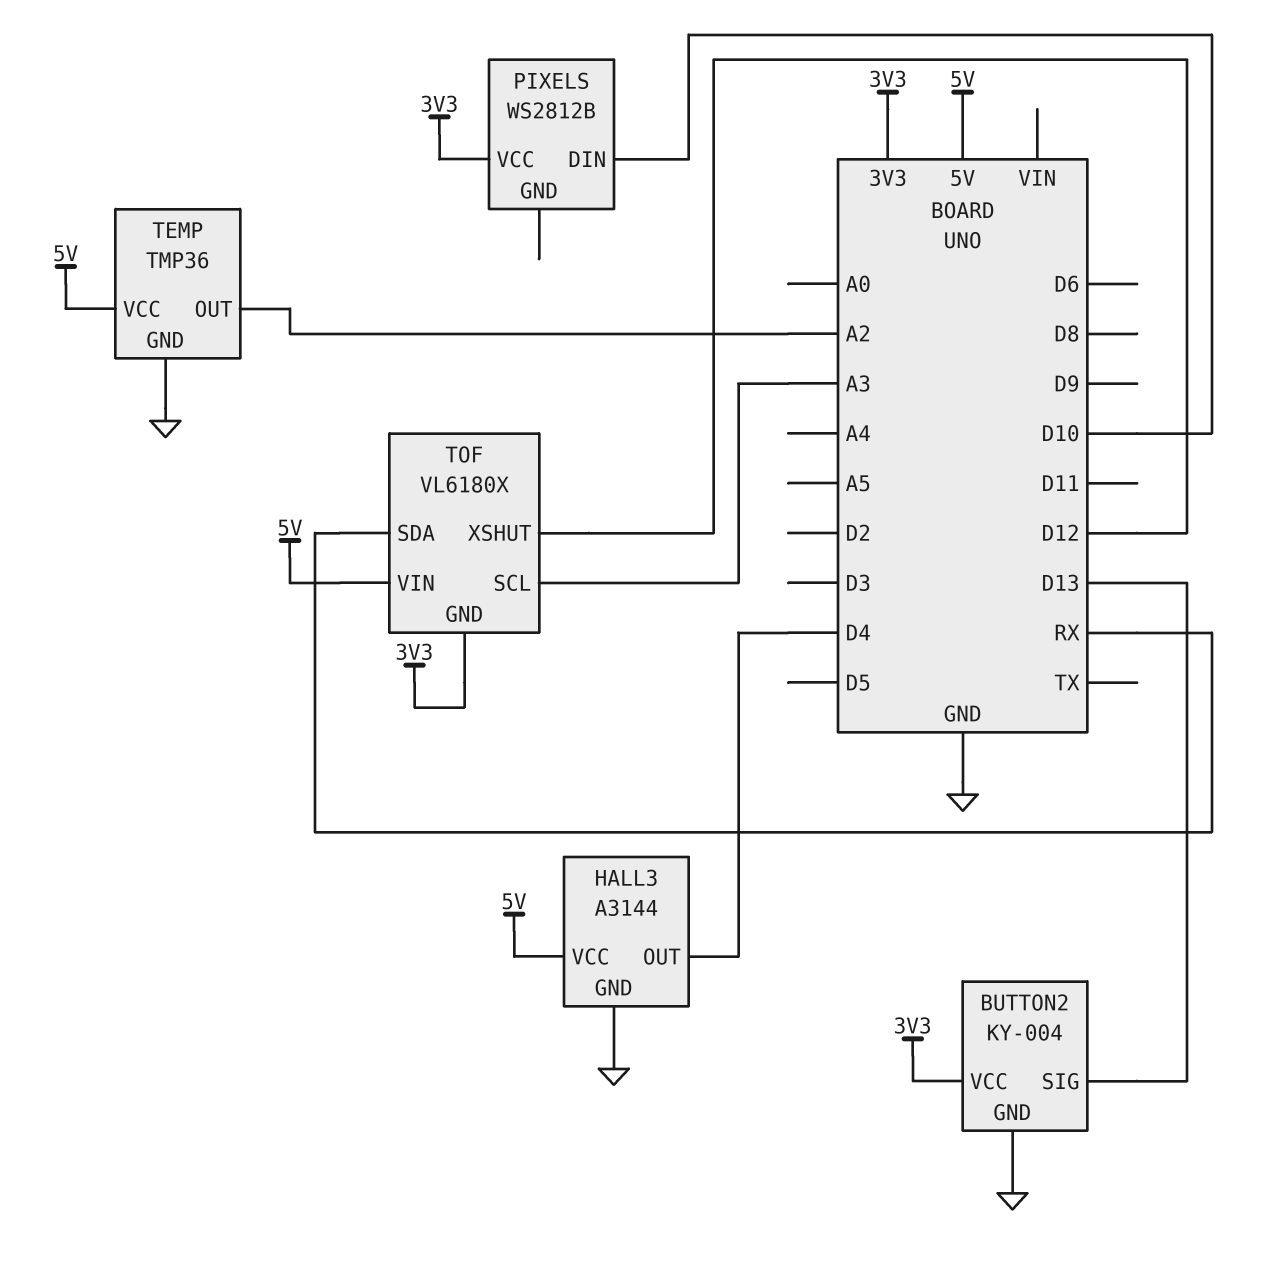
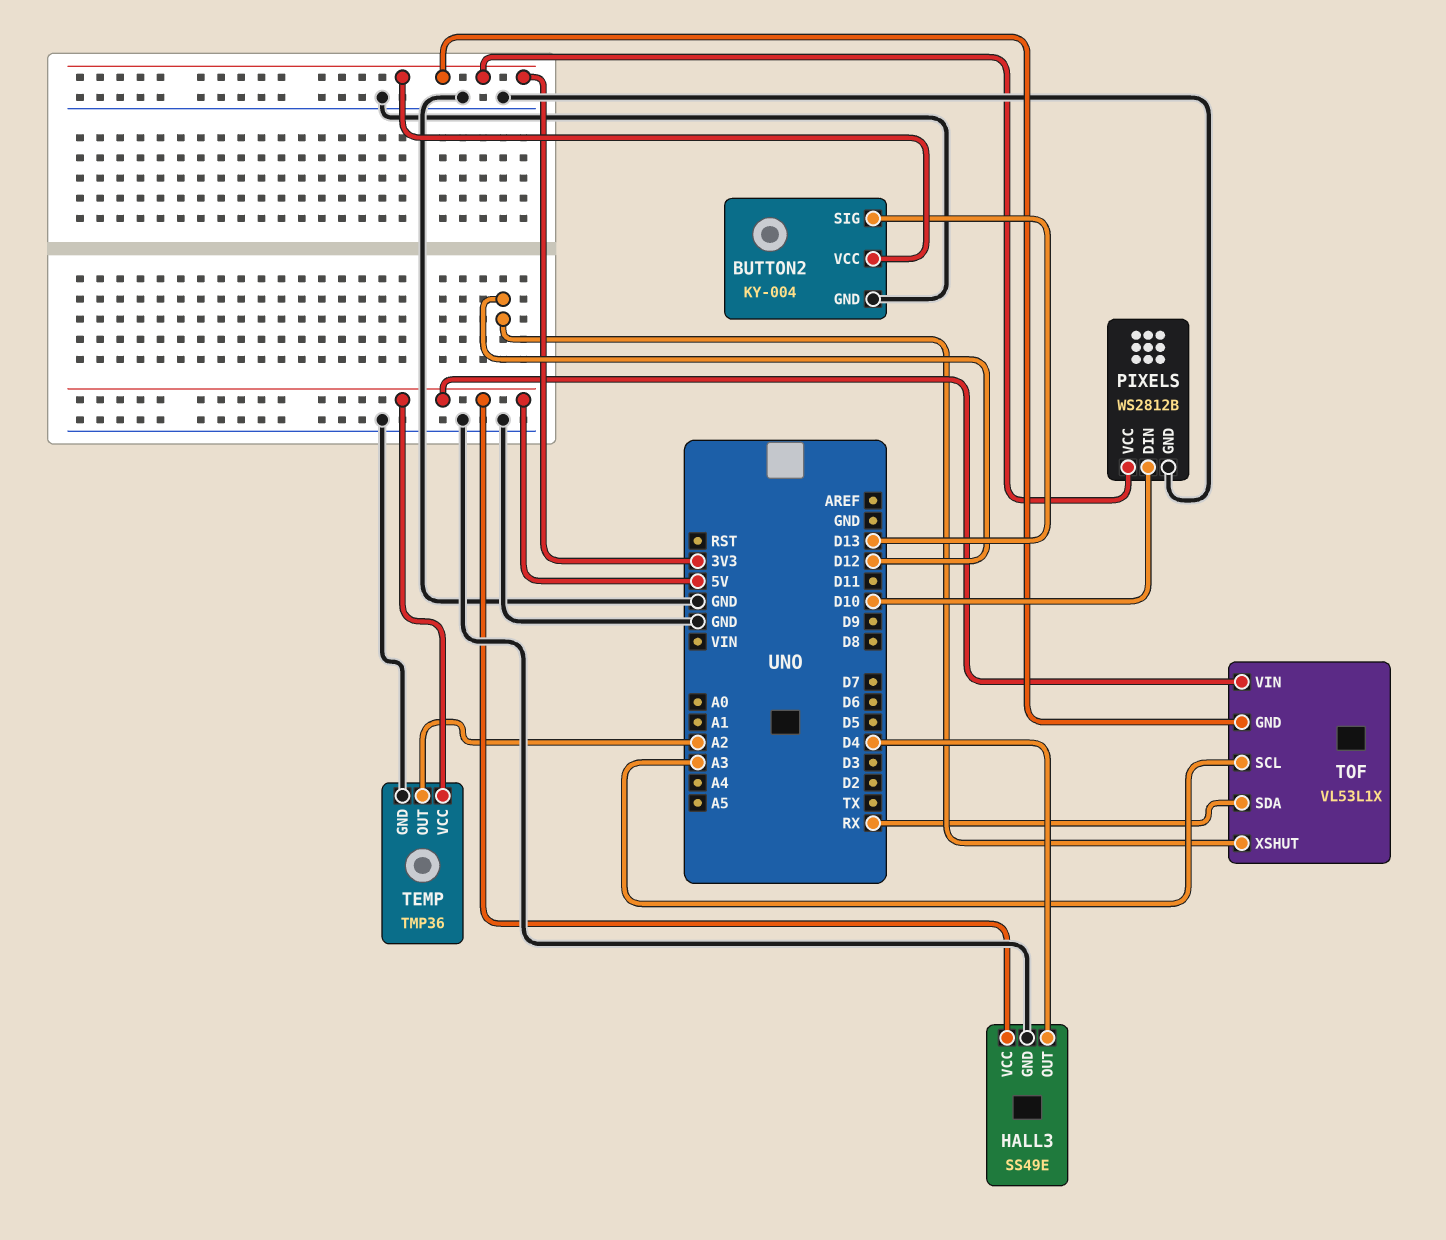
HALL3: A3144 -> SS49E
PIXELS pin GND: none -> GND
TOF: VL6180X -> VL53L1X

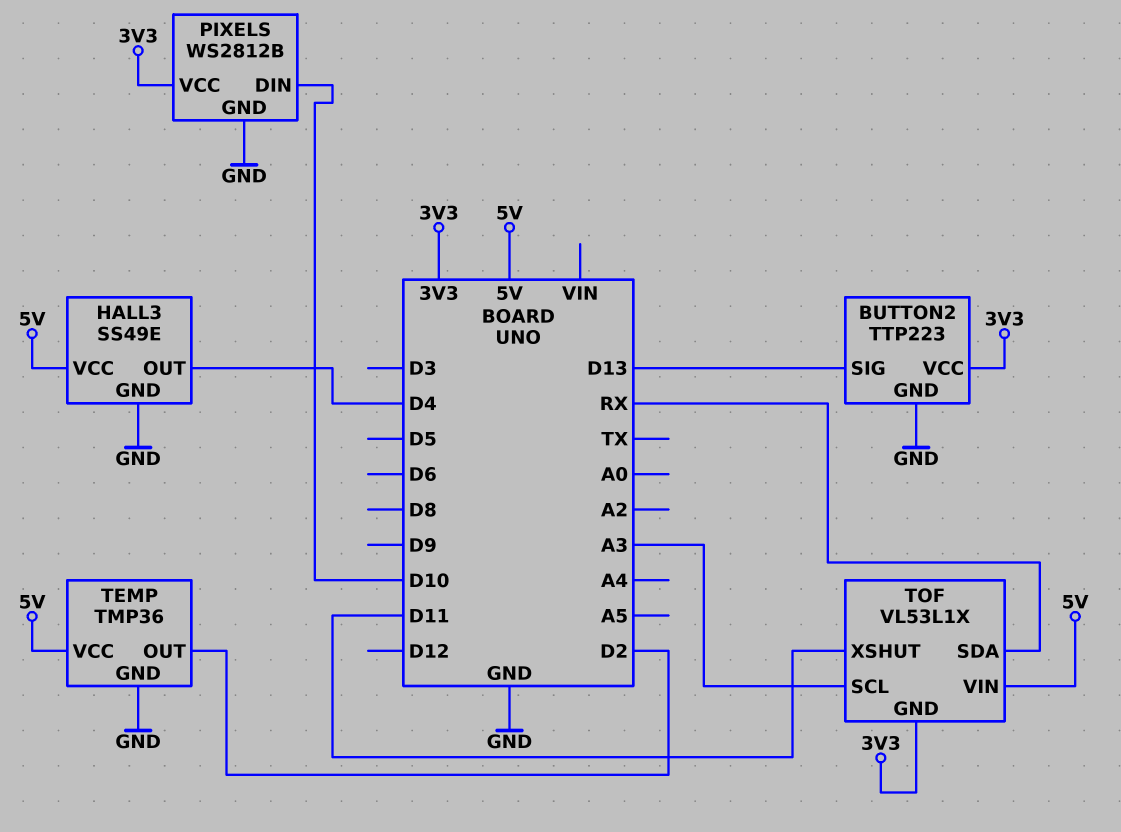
BUTTON2: KY-004 -> TTP223
TEMP pin OUT: A2 -> D2
TOF pin XSHUT: D12 -> D11

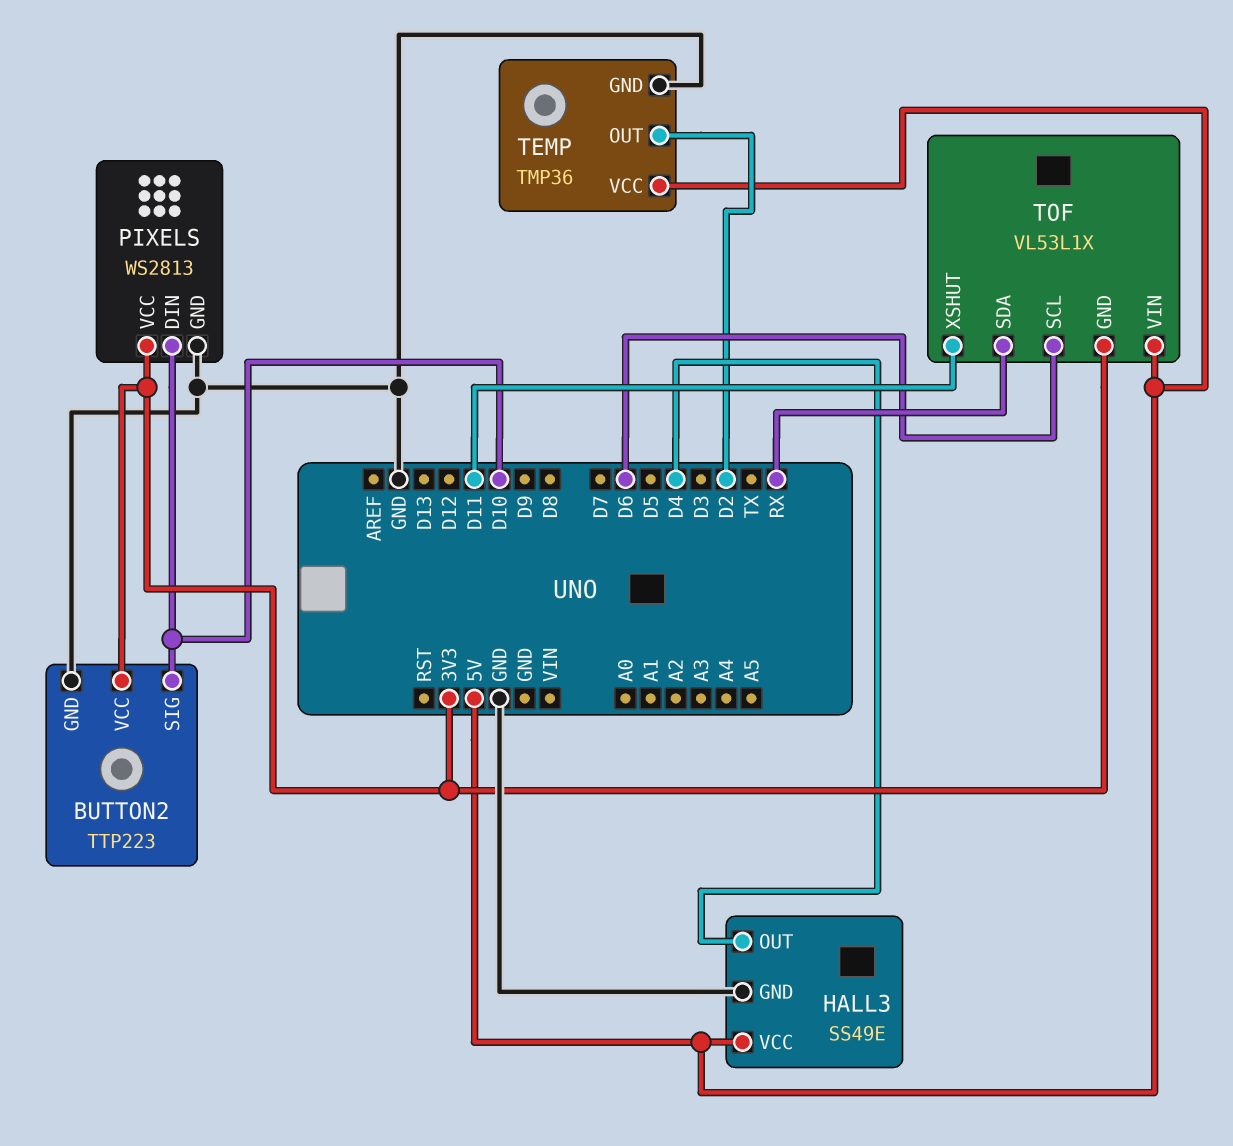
BUTTON2 pin SIG: D13 -> D10
PIXELS: WS2812B -> WS2813
TOF pin SCL: A3 -> D6

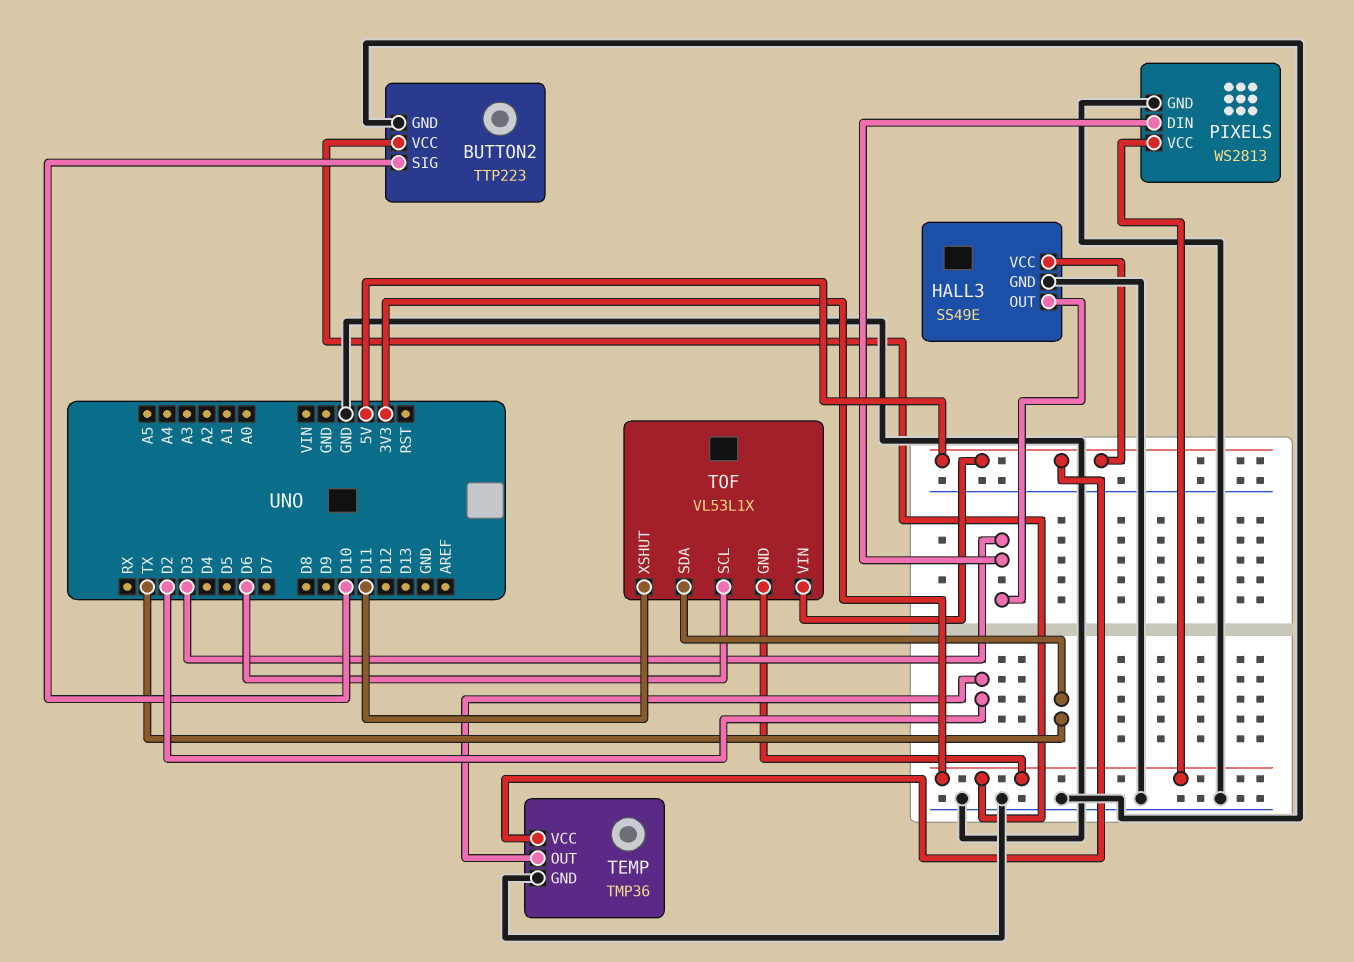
HALL3 pin OUT: D4 -> D3
PIXELS pin DIN: D10 -> D3
TOF pin SDA: RX -> TX

